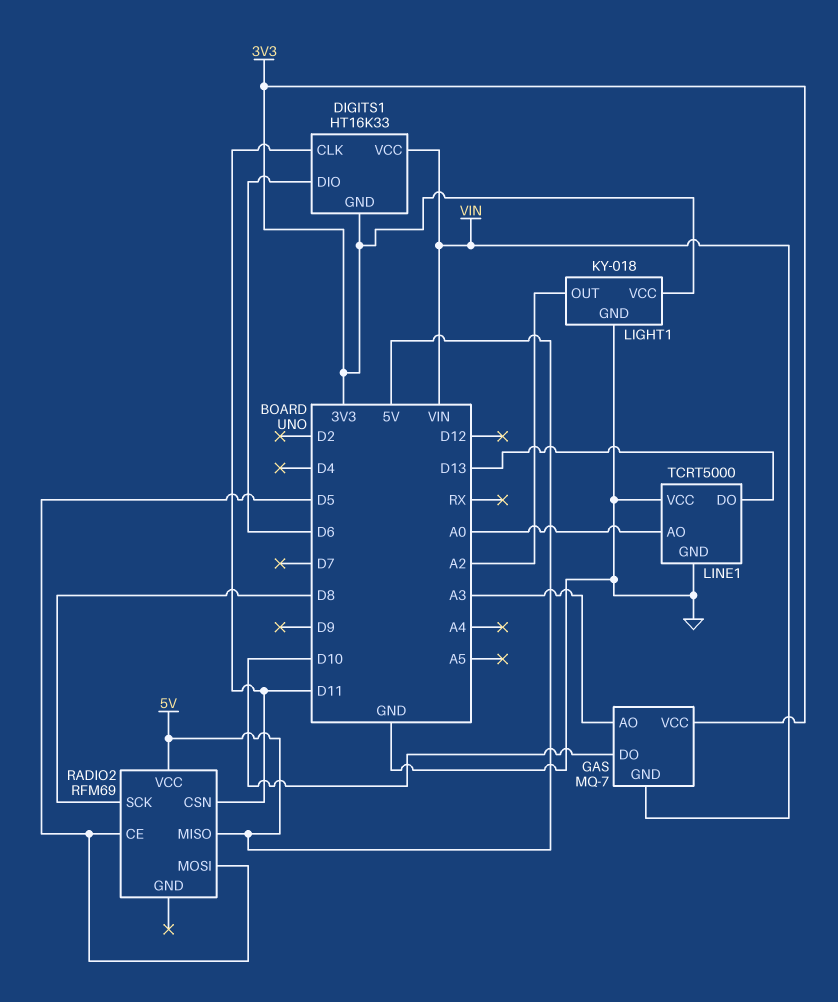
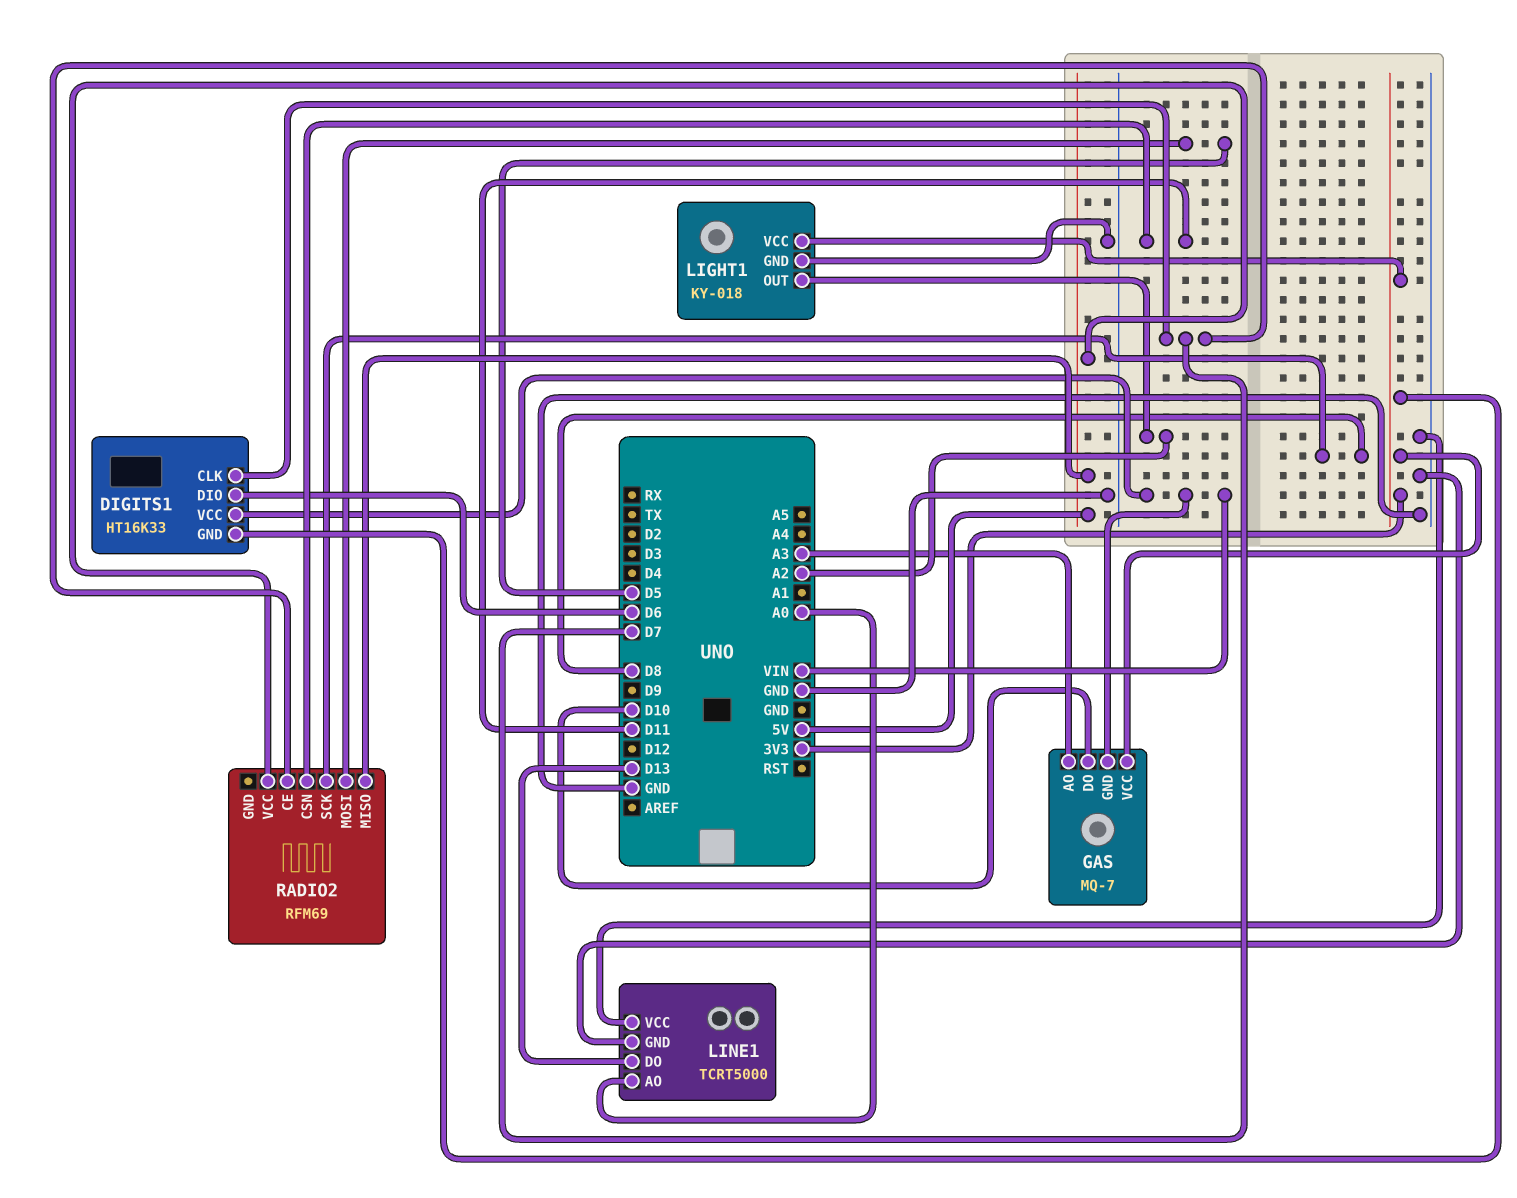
DIGITS1 pin CLK: D11 -> D7
RADIO2 pin CE: D5 -> D7

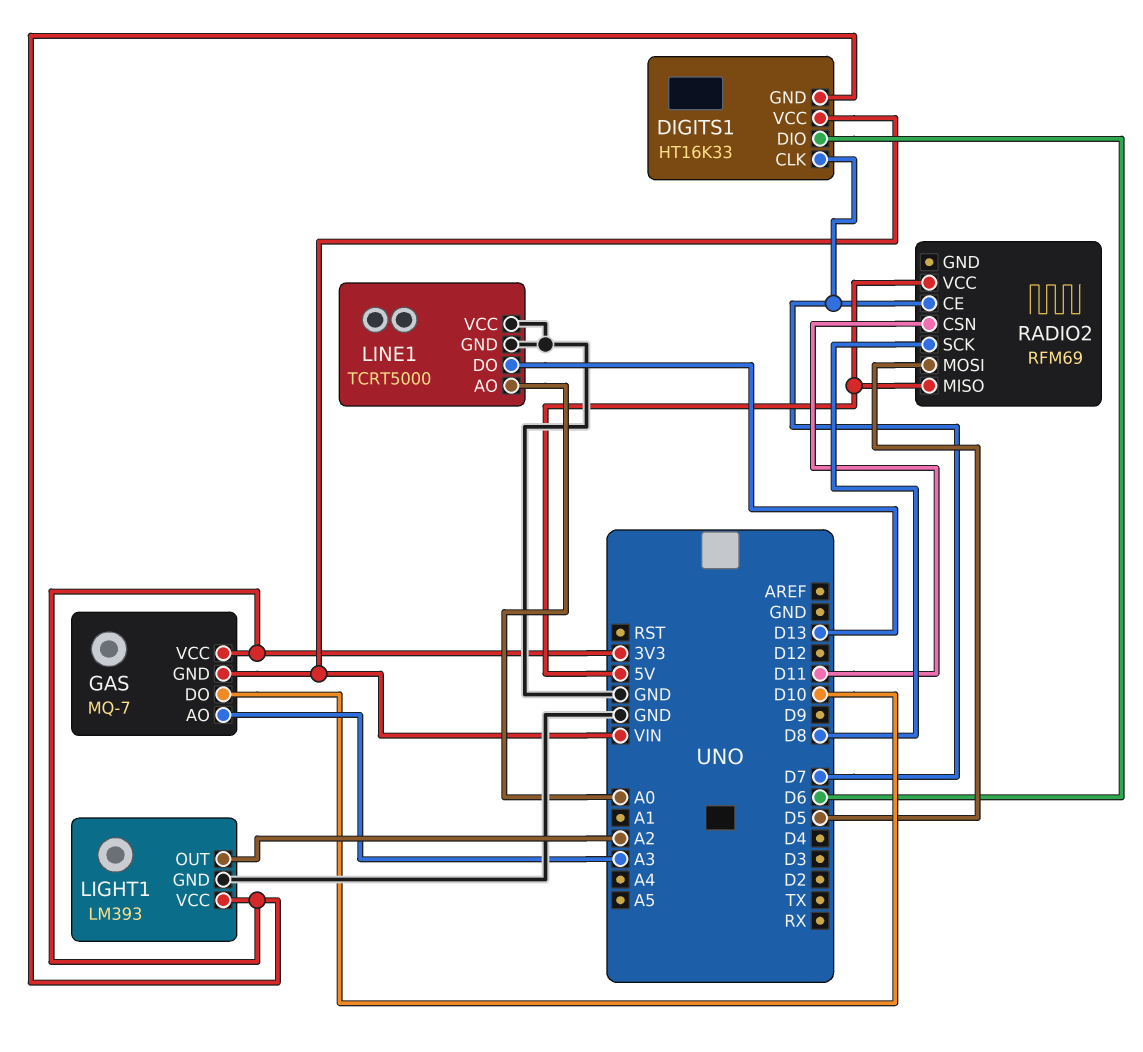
LIGHT1: KY-018 -> LM393

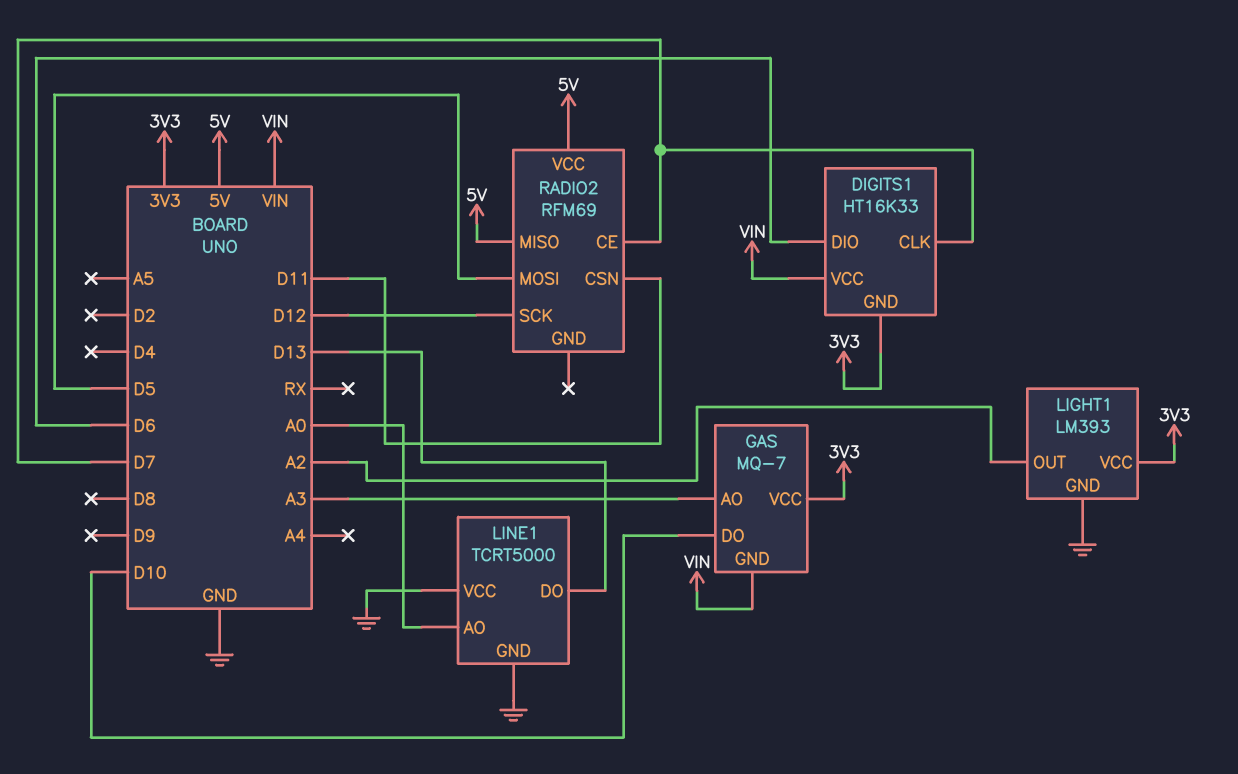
RADIO2 pin SCK: D8 -> D12

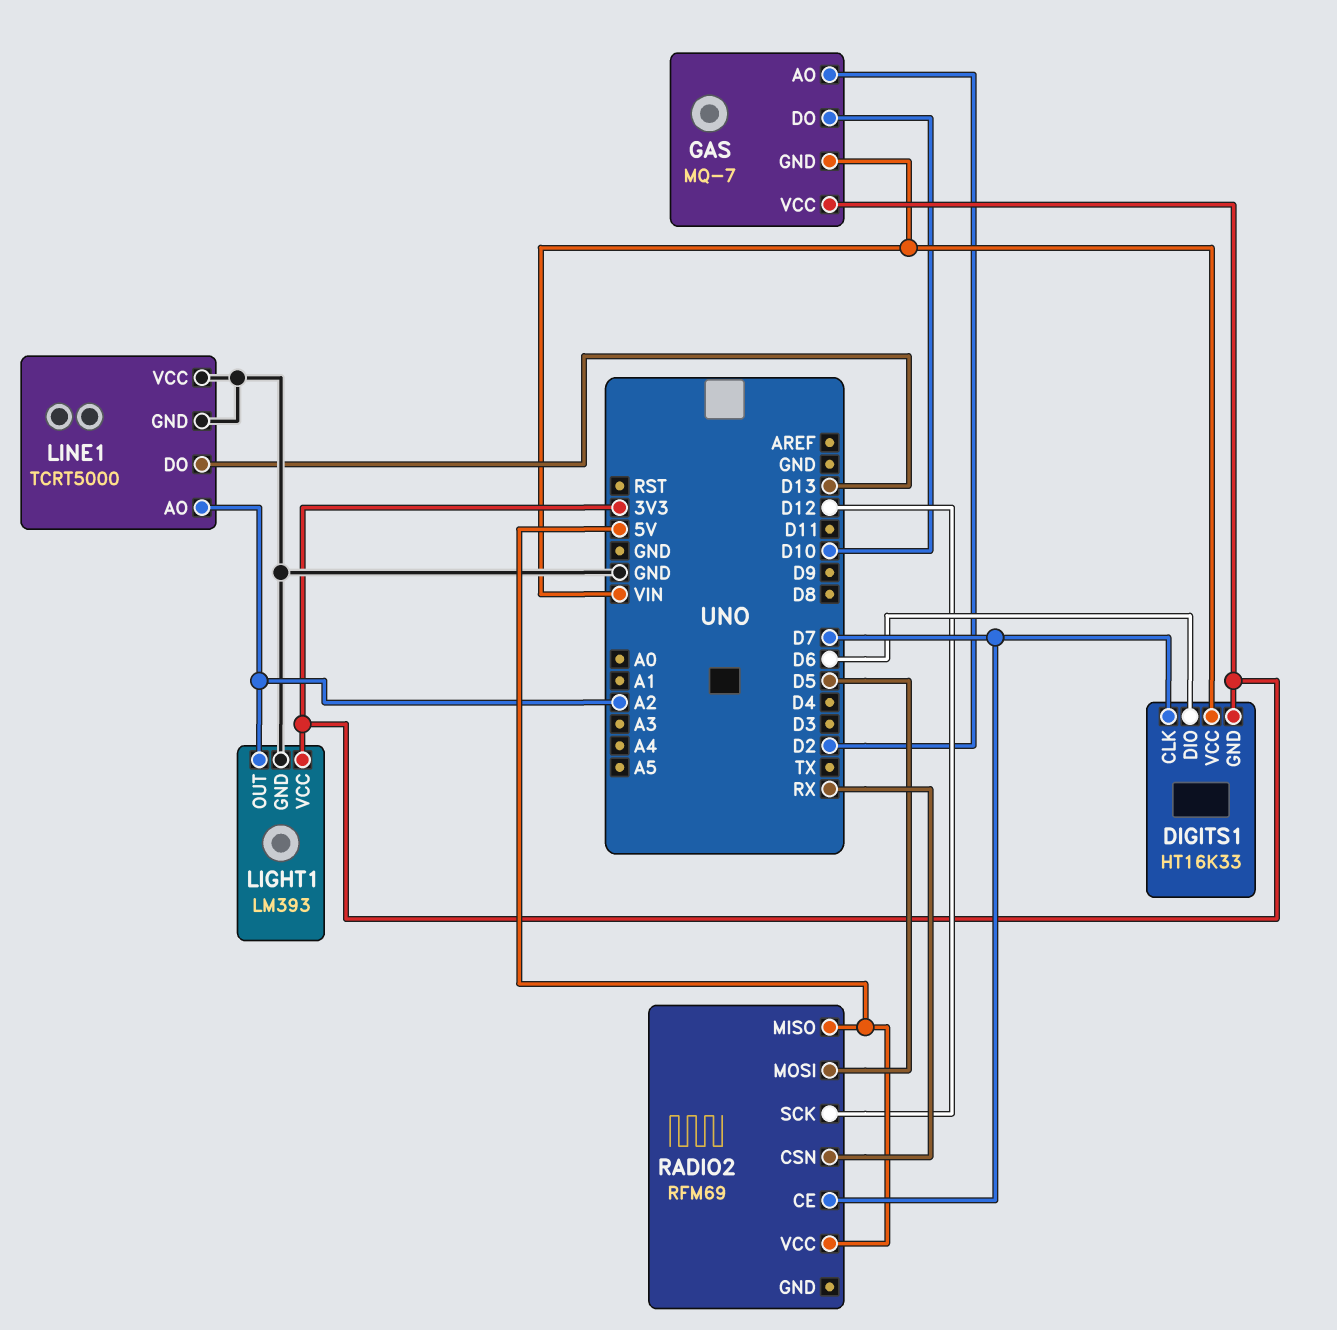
GAS pin AO: A3 -> D2
LINE1 pin AO: A0 -> A2
RADIO2 pin CSN: D11 -> RX

